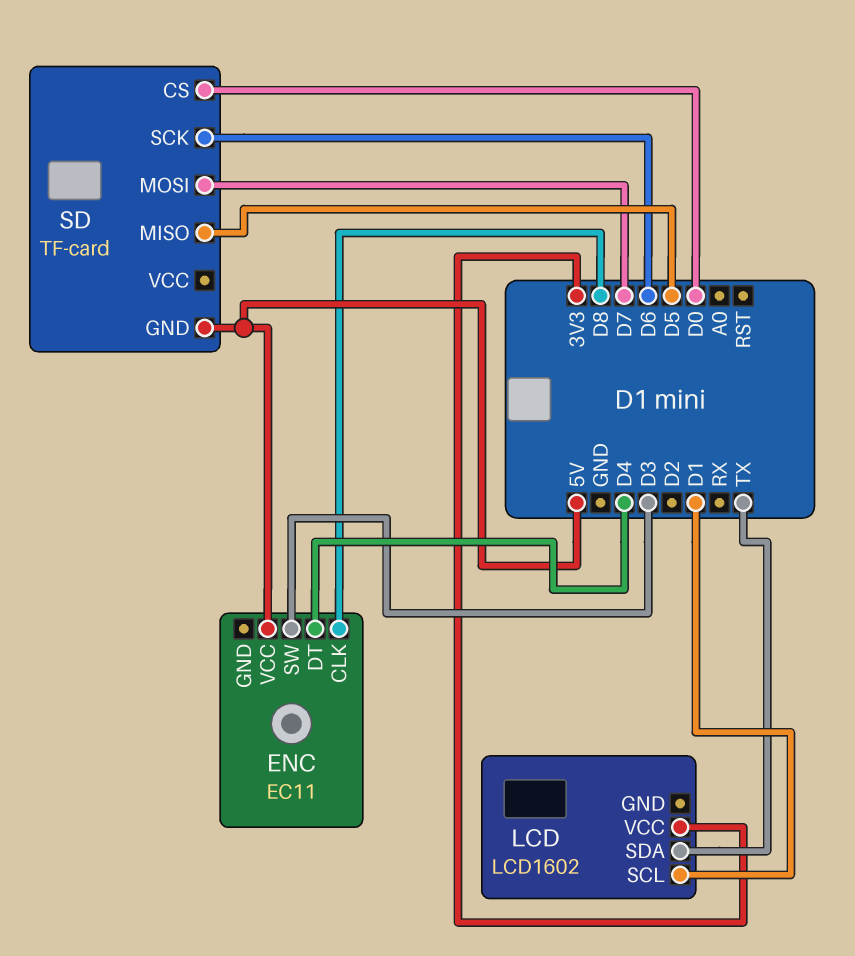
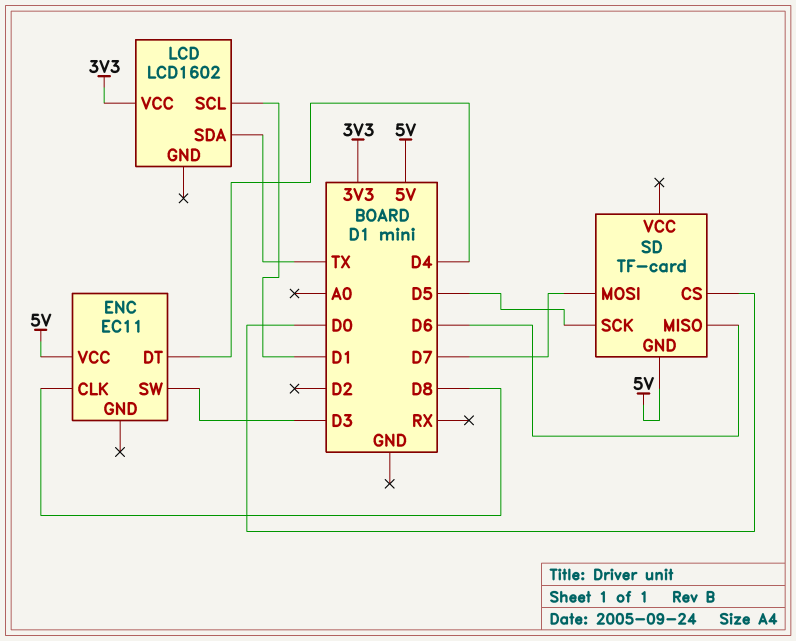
SD pin MISO: D5 -> D6
SD pin SCK: D6 -> D5

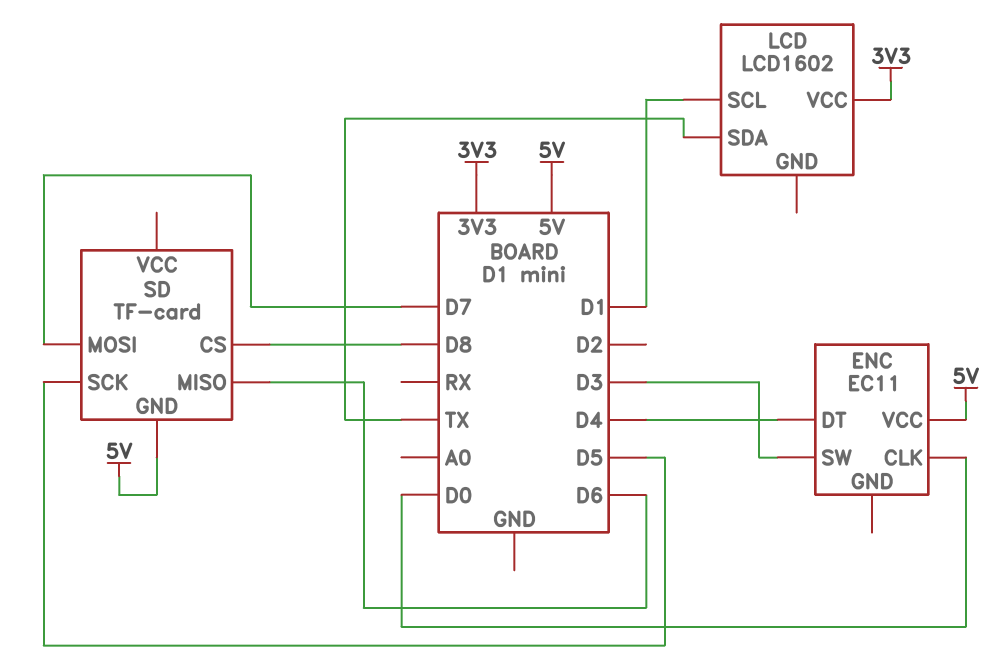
ENC pin CLK: D8 -> D0
SD pin CS: D0 -> D8

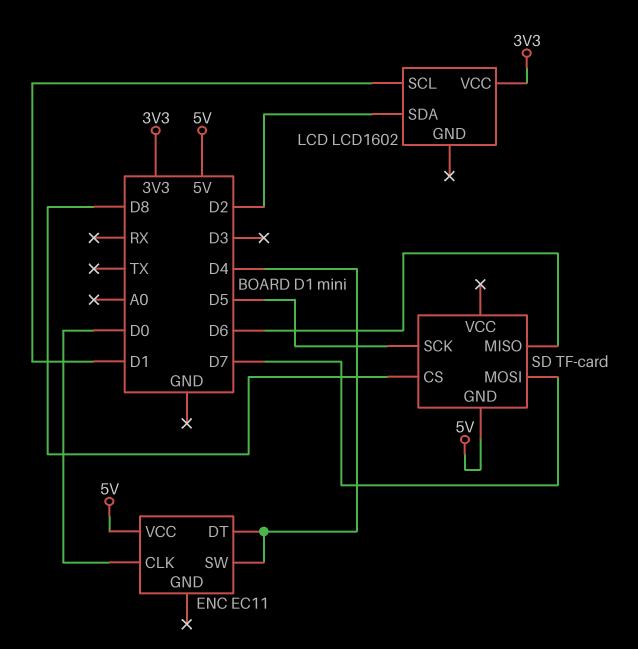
ENC pin SW: D3 -> D4
LCD pin SDA: TX -> D2

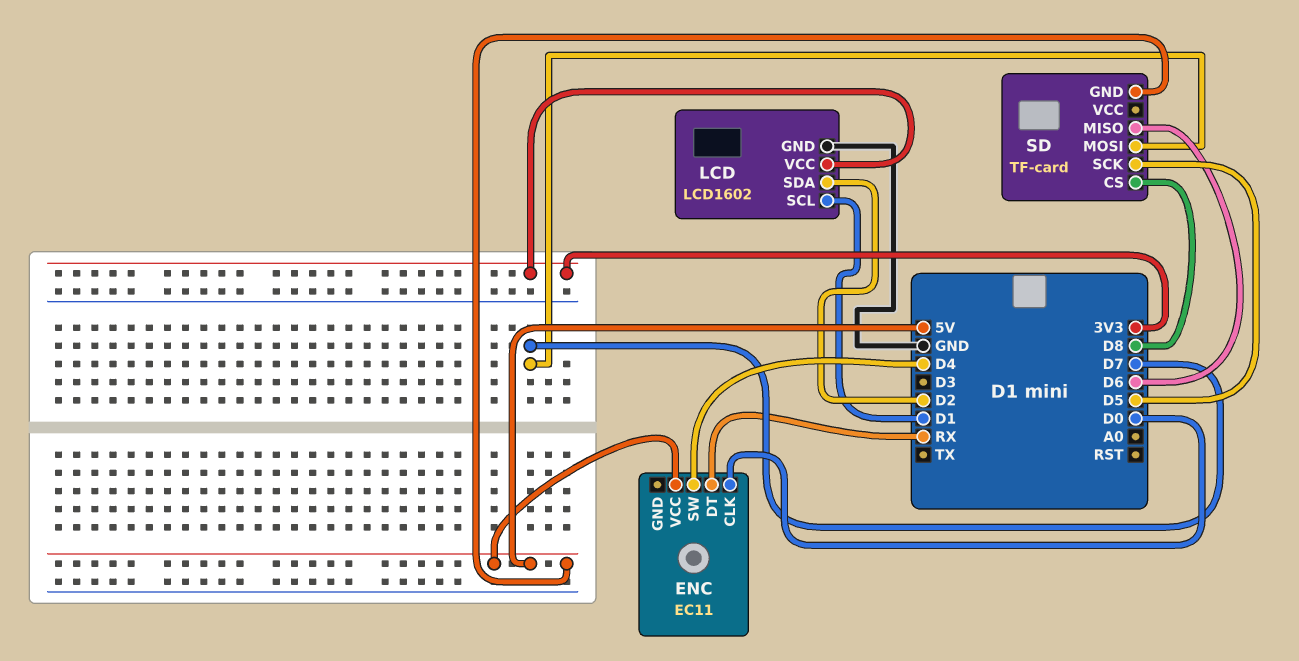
ENC pin DT: D4 -> RX
LCD pin GND: none -> GND

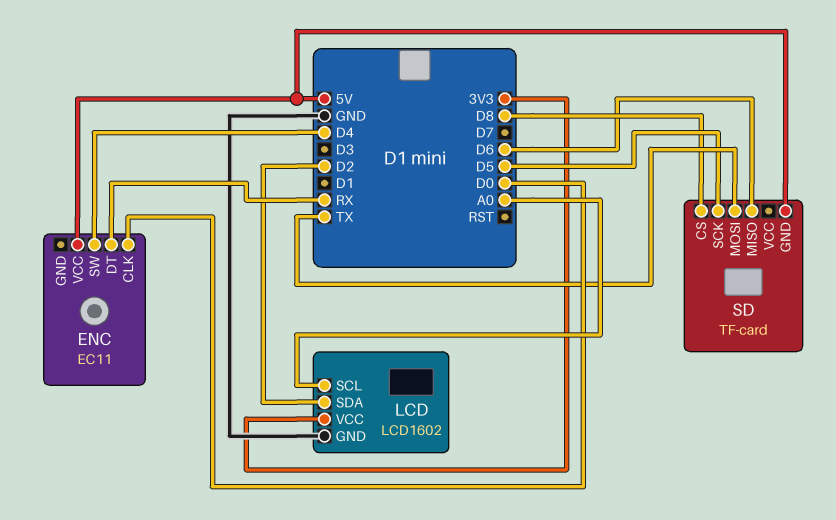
LCD pin SCL: D1 -> A0
SD pin MOSI: D7 -> TX

